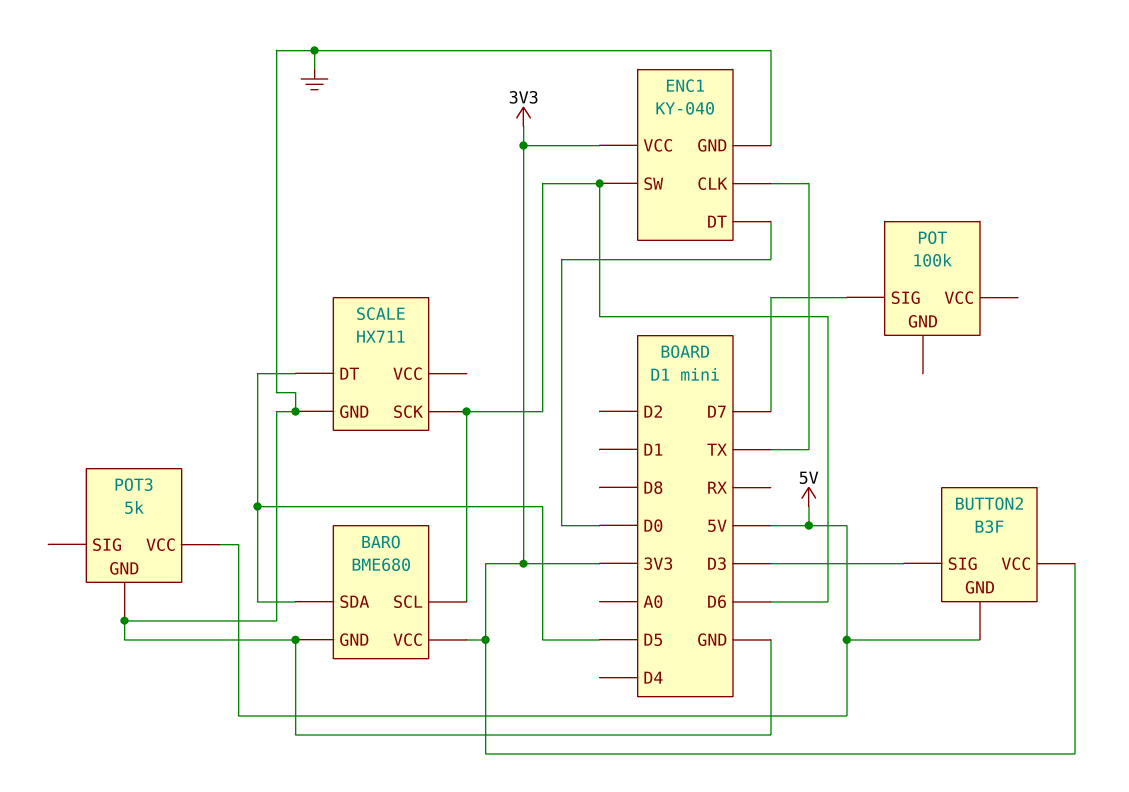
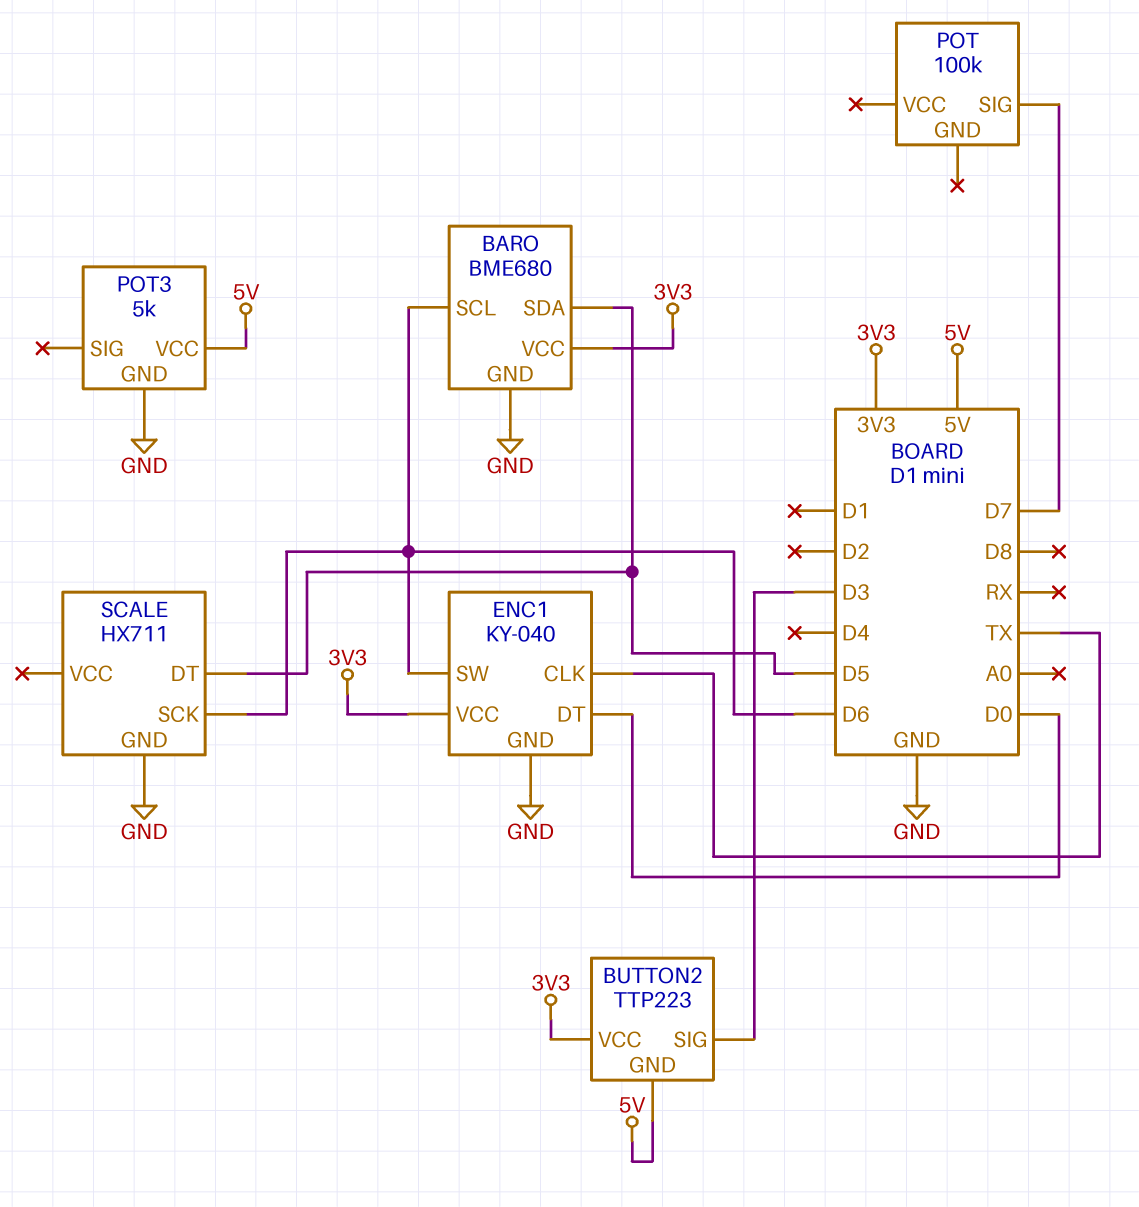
BUTTON2: B3F -> TTP223

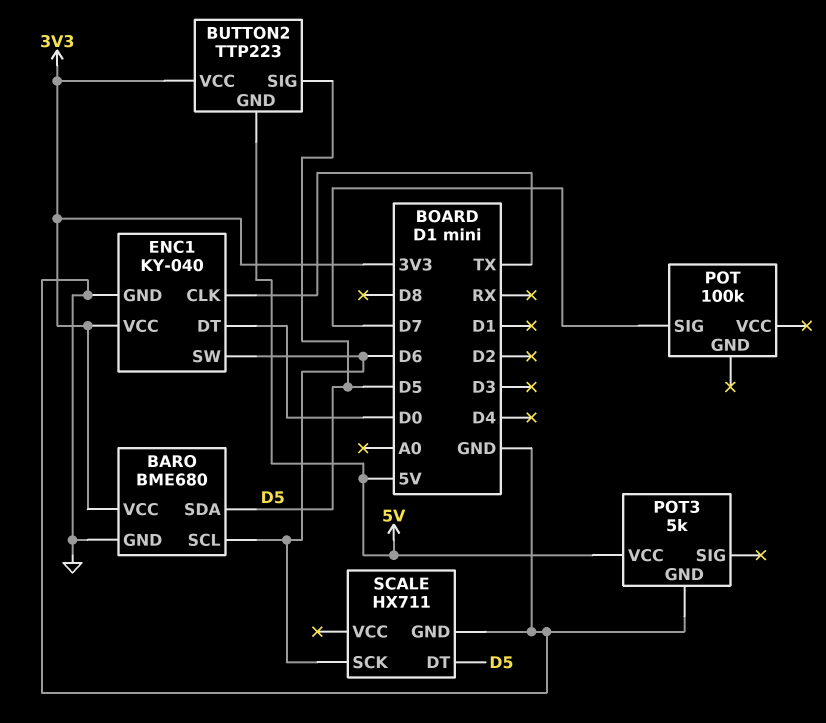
BUTTON2 pin SIG: D3 -> D5

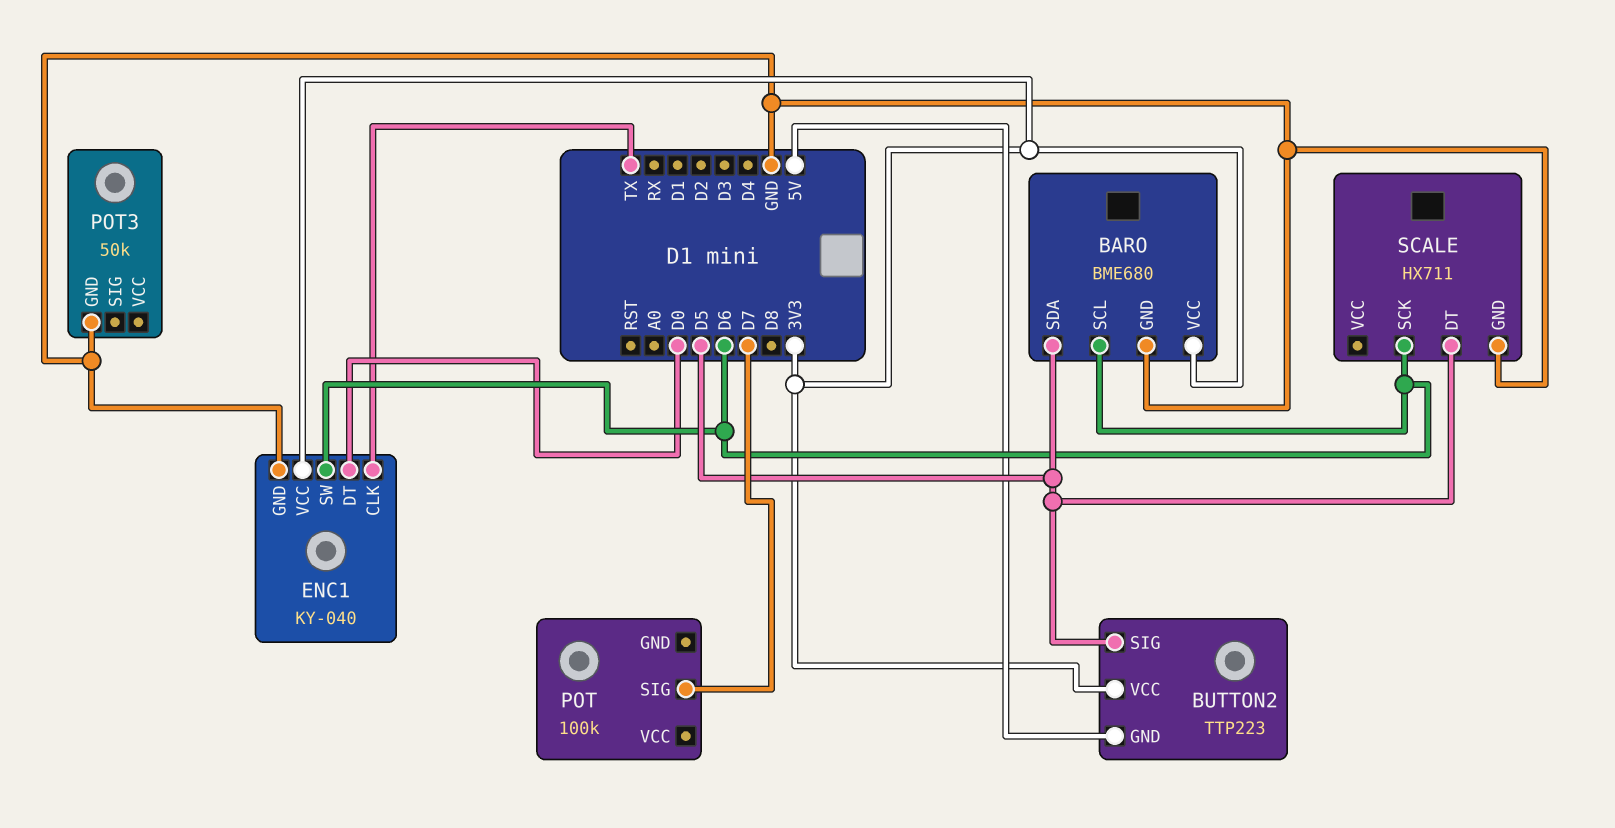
POT3: 5k -> 50k
POT3 pin VCC: 5V -> none

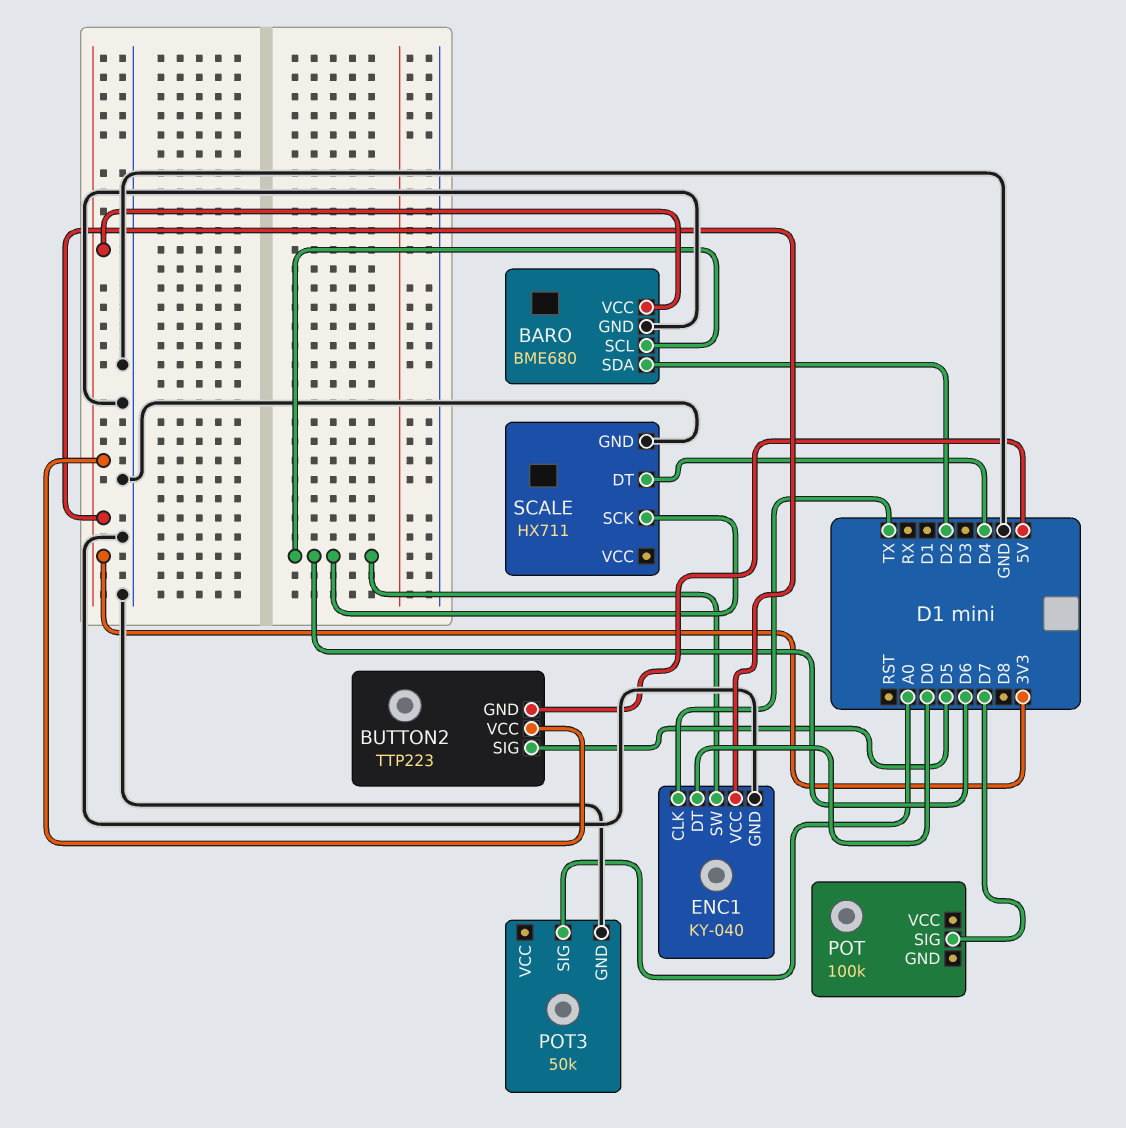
BARO pin SDA: D5 -> D2
POT3 pin SIG: none -> A0
SCALE pin DT: D5 -> D4

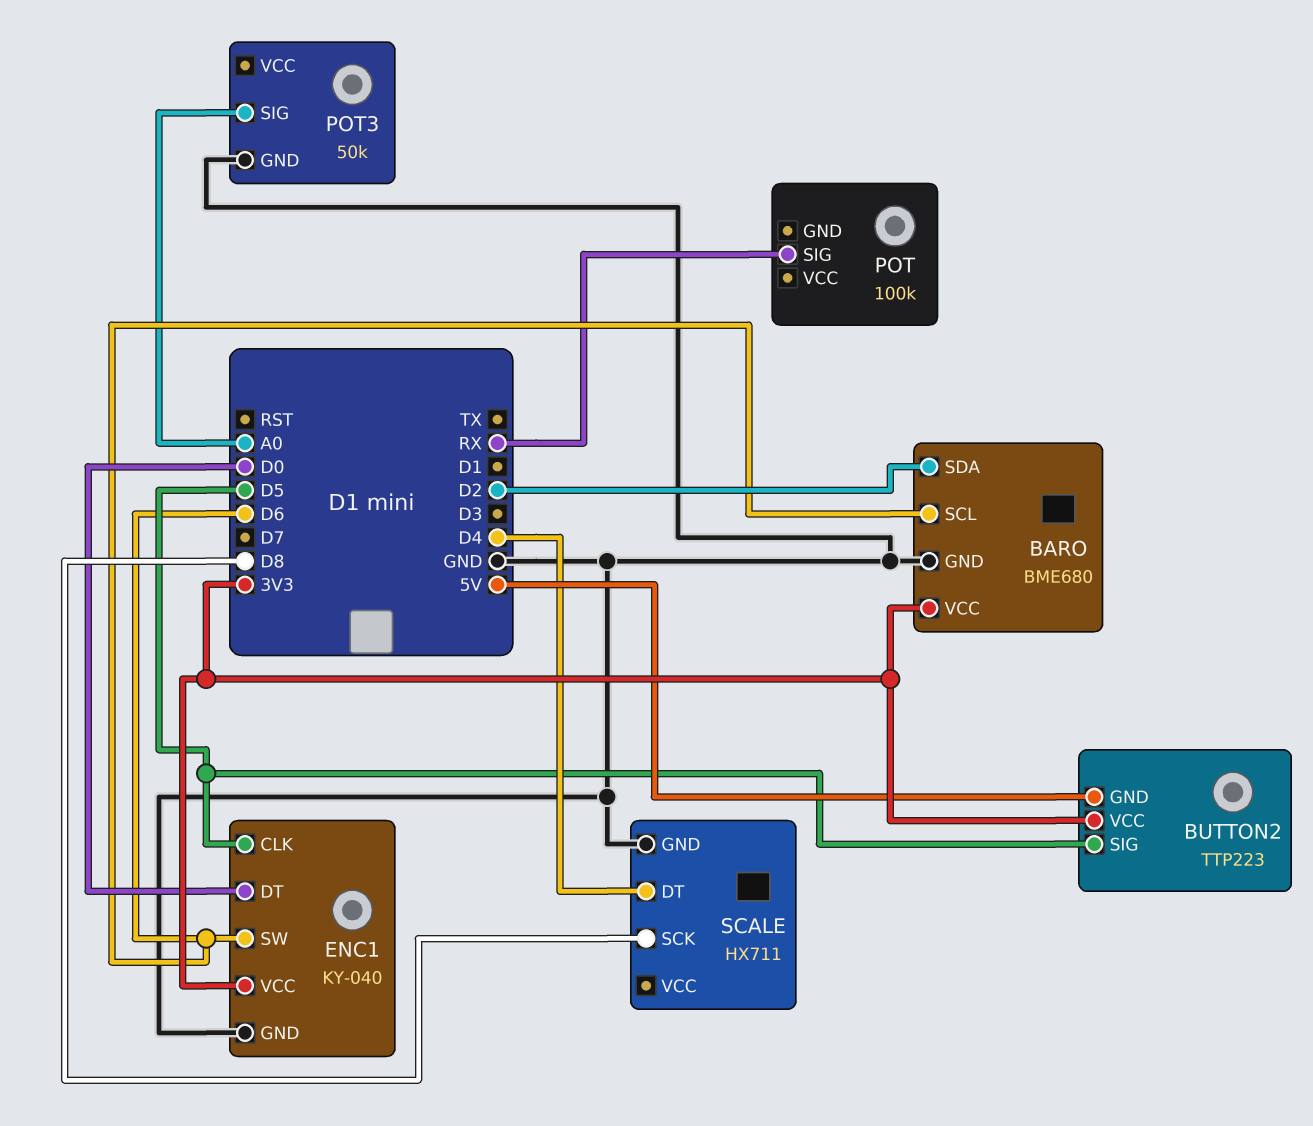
ENC1 pin CLK: TX -> D5
POT pin SIG: D7 -> RX
SCALE pin SCK: D6 -> D8

